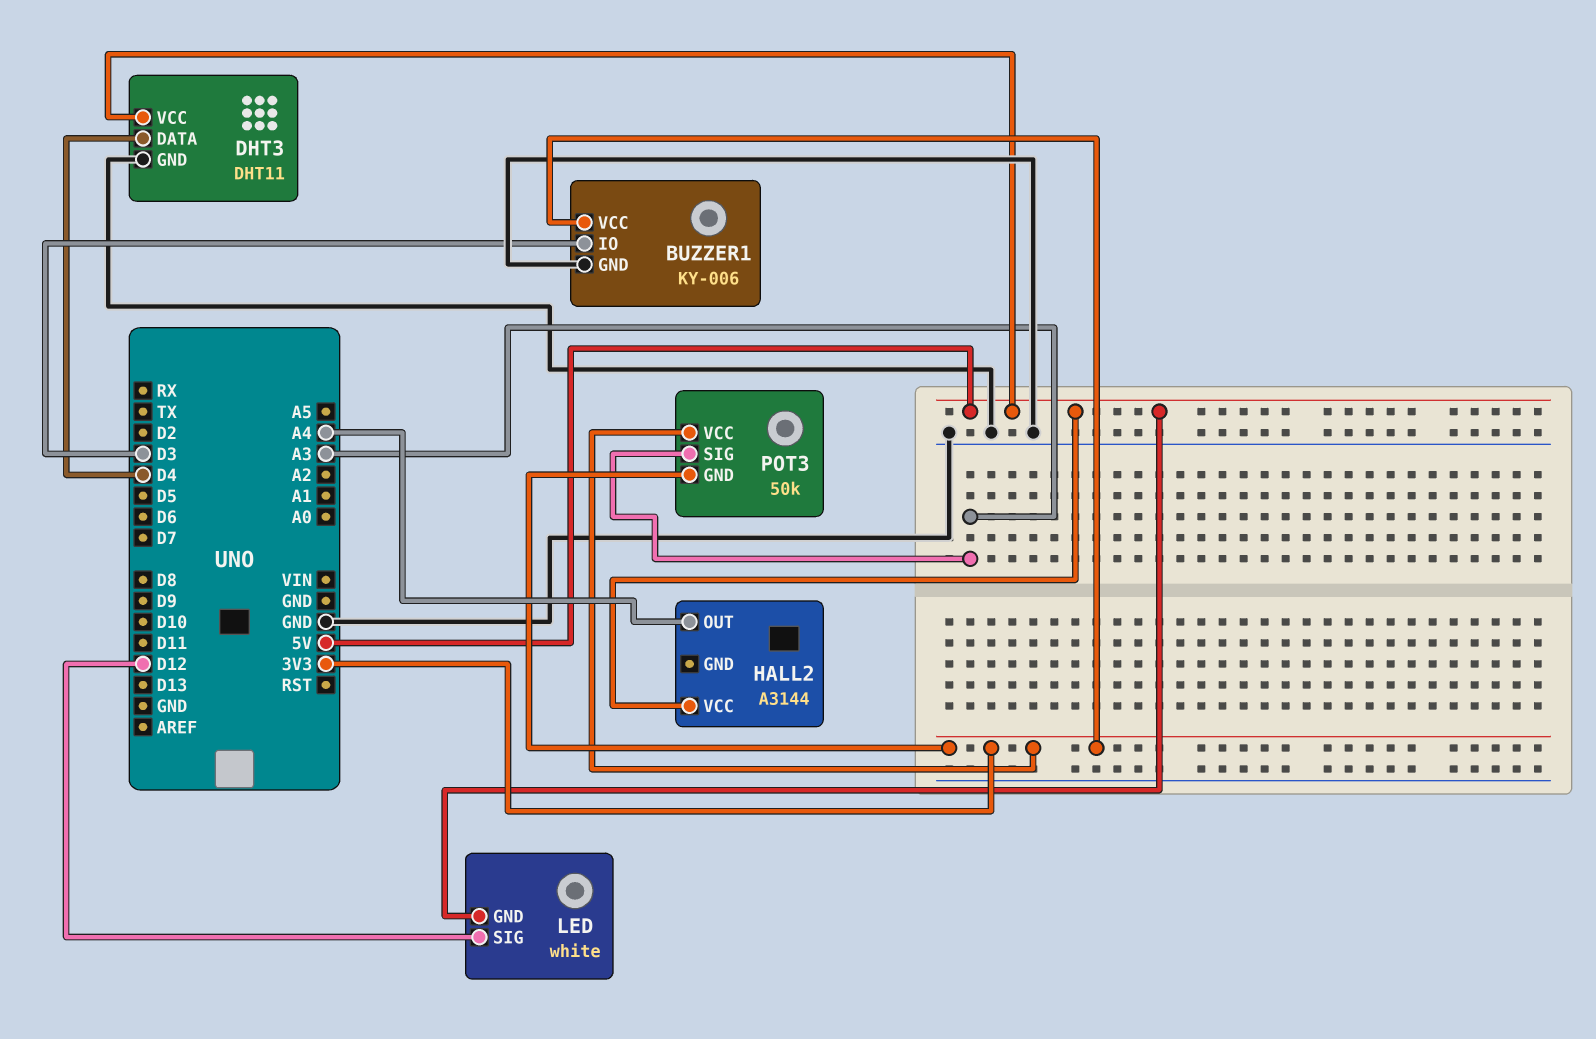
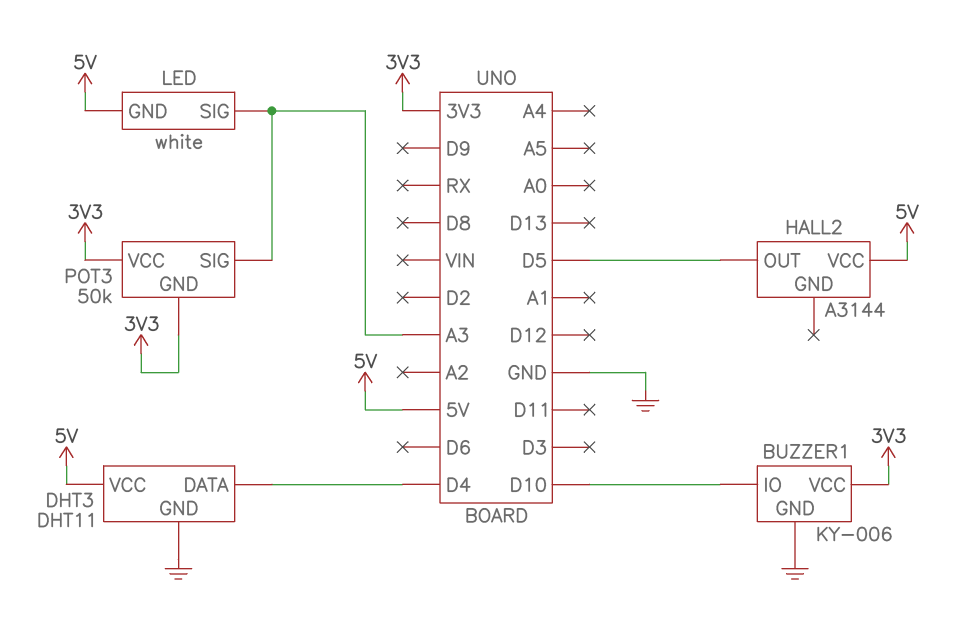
BUZZER1 pin IO: D3 -> D10
HALL2 pin OUT: A4 -> D5
LED pin SIG: D12 -> A3

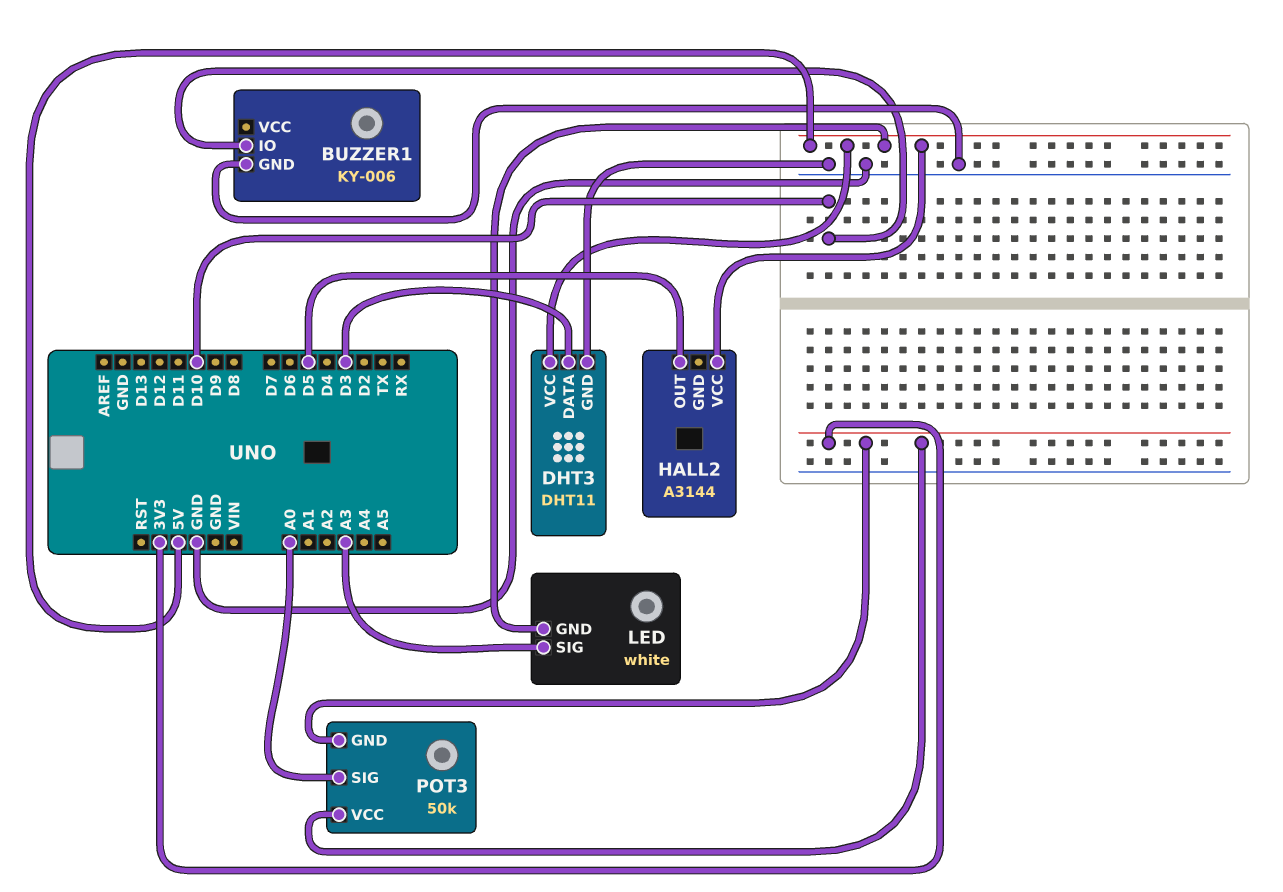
BUZZER1 pin VCC: 3V3 -> none
DHT3 pin DATA: D4 -> D3
POT3 pin SIG: A3 -> A0

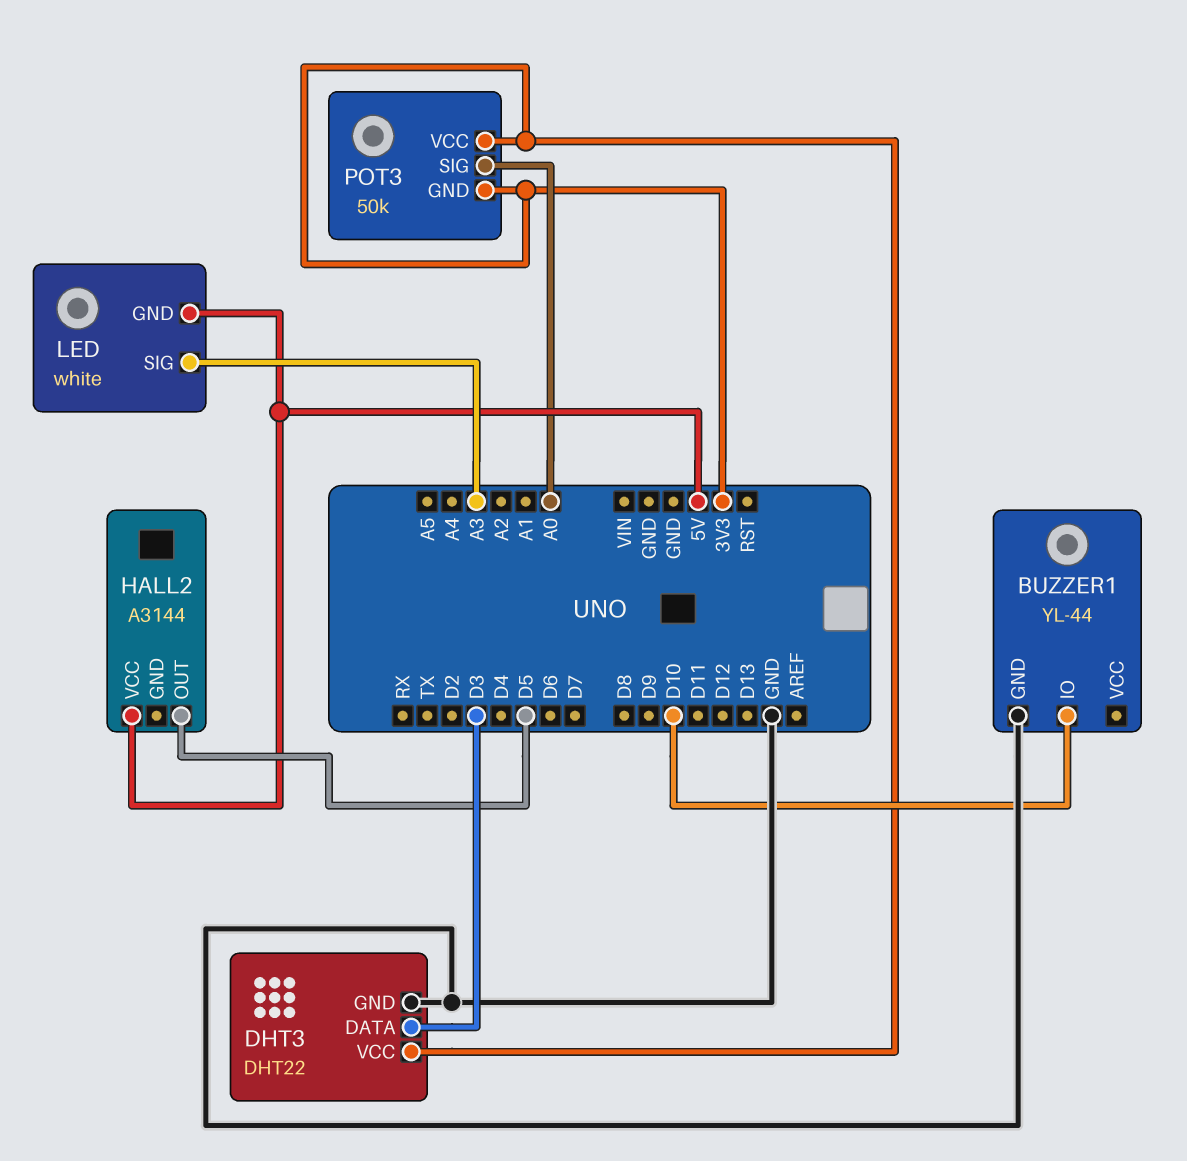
BUZZER1: KY-006 -> YL-44
DHT3: DHT11 -> DHT22
DHT3 pin VCC: 5V -> 3V3

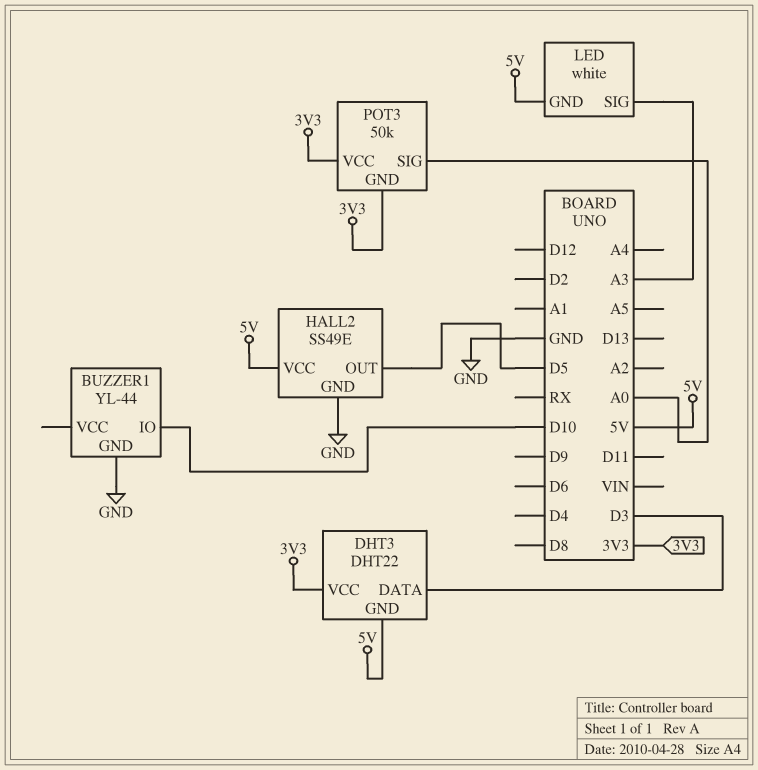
DHT3 pin GND: GND -> 5V
HALL2: A3144 -> SS49E
HALL2 pin GND: none -> GND

